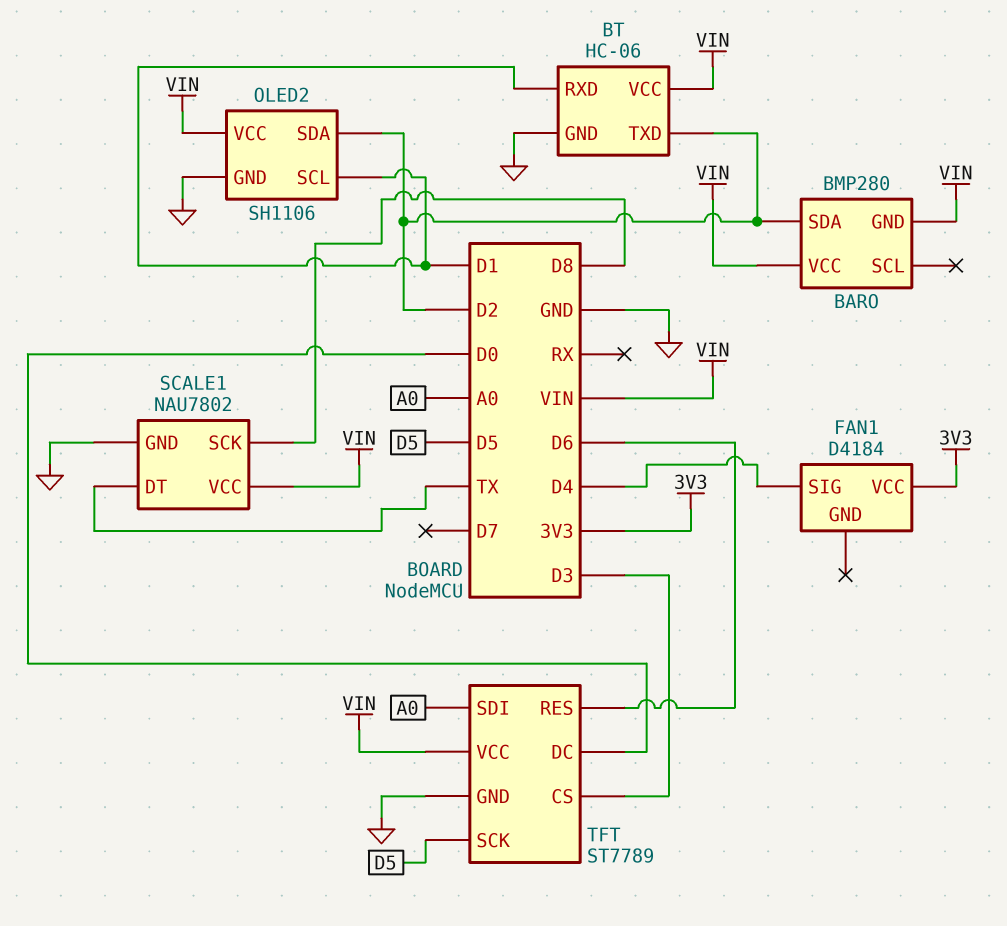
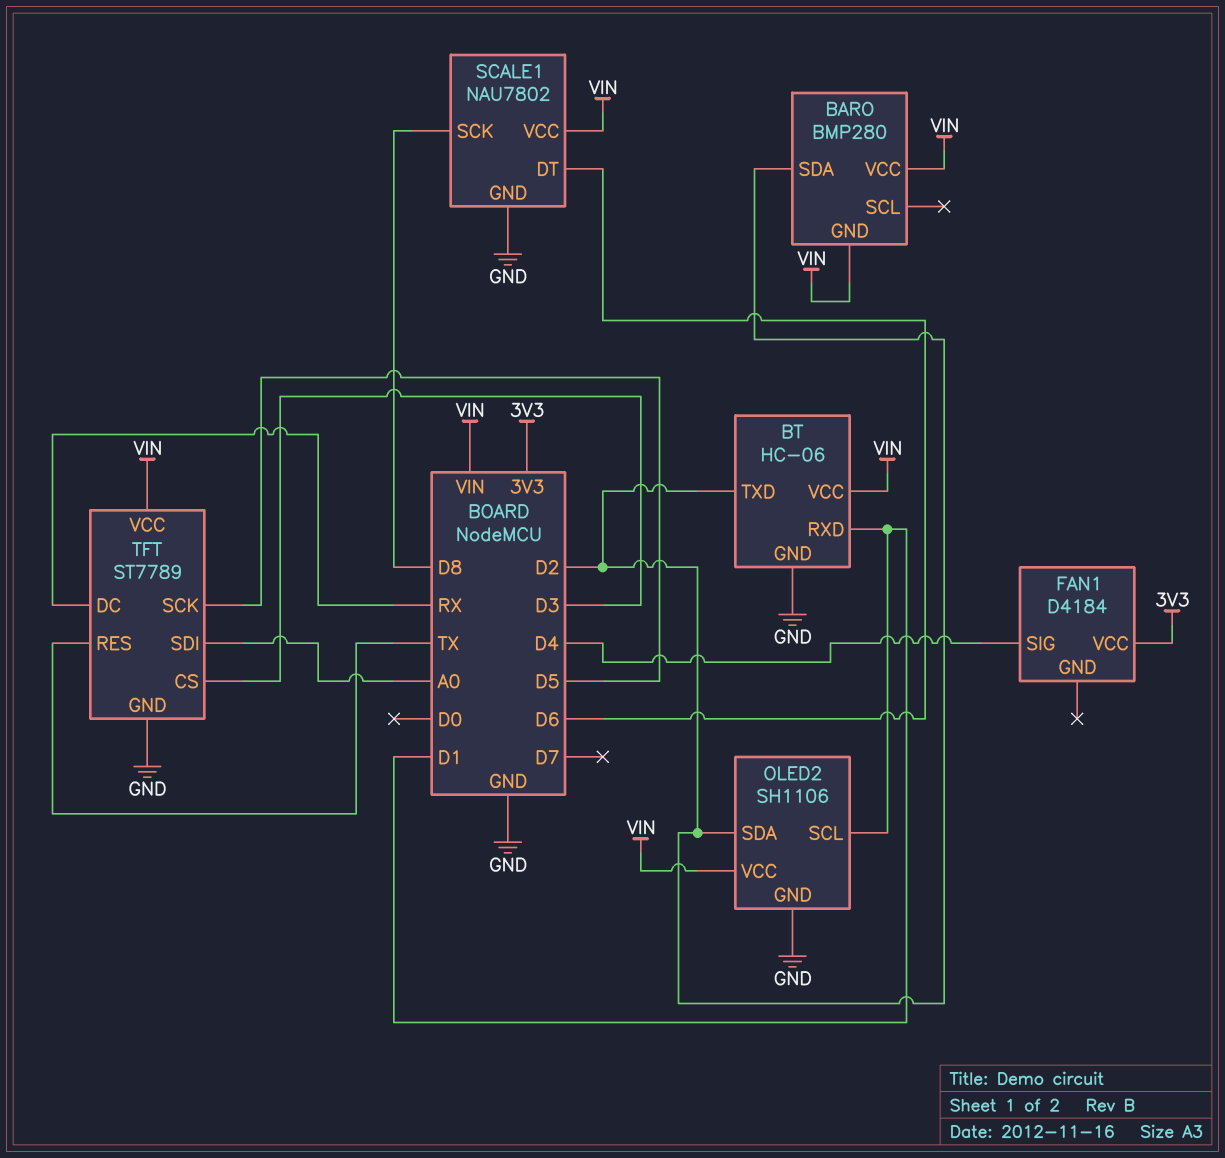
SCALE1 pin DT: TX -> D6
TFT pin DC: D0 -> RX
TFT pin RES: D6 -> TX

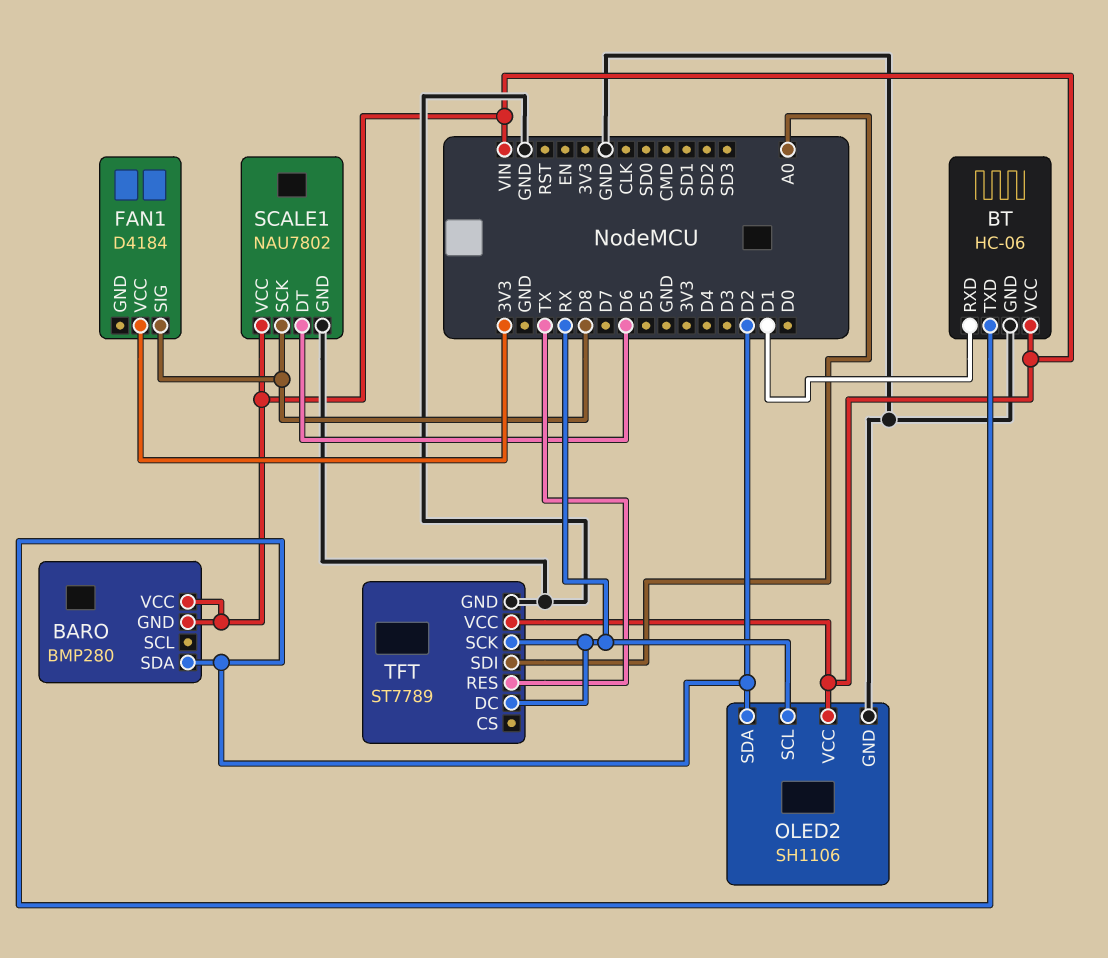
FAN1 pin SIG: D4 -> D8
OLED2 pin SCL: D1 -> RX
TFT pin CS: D3 -> none
TFT pin SCK: D5 -> RX

